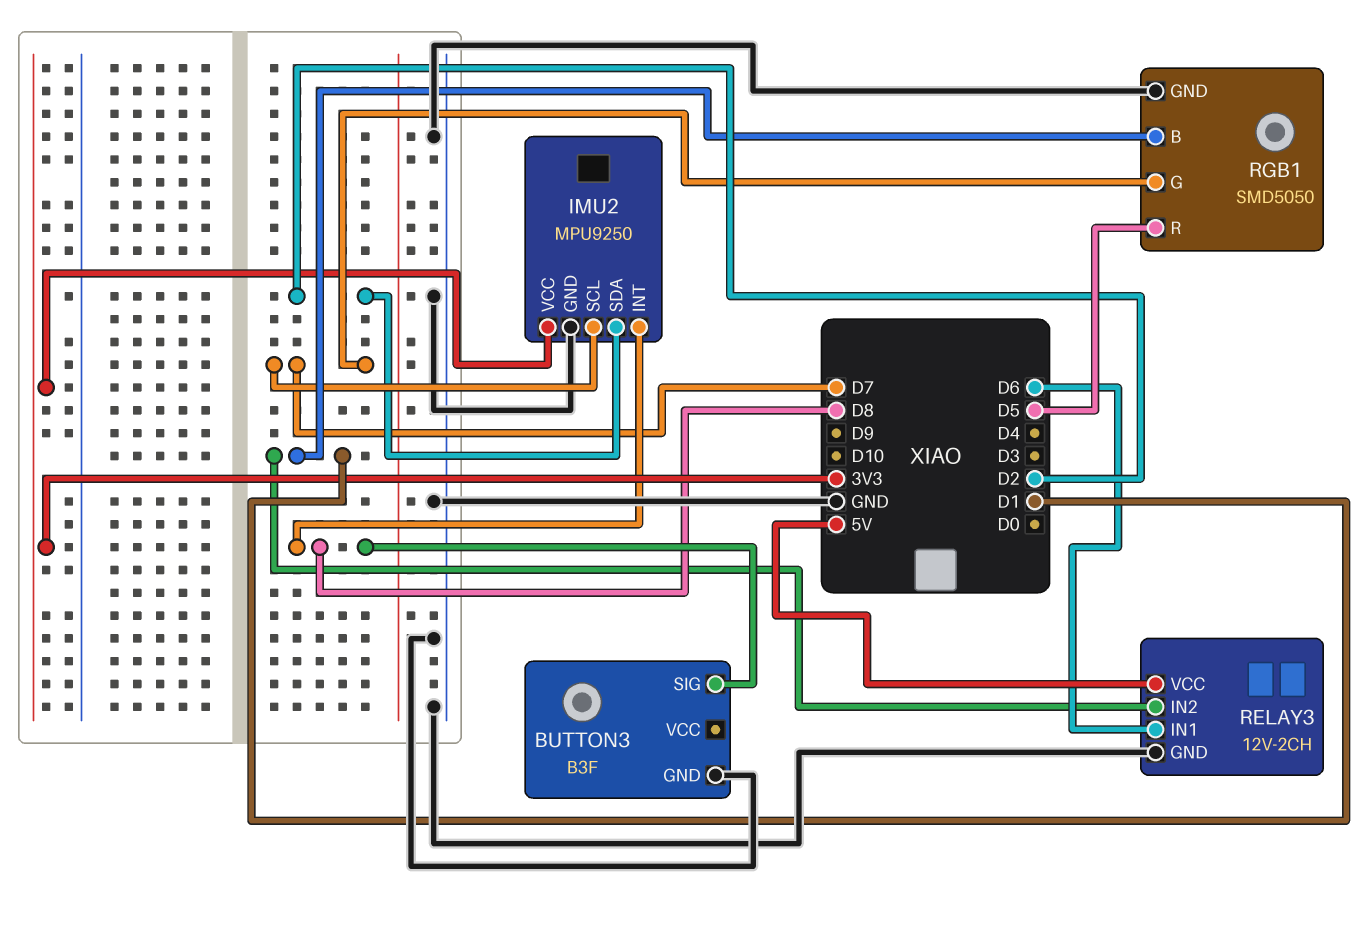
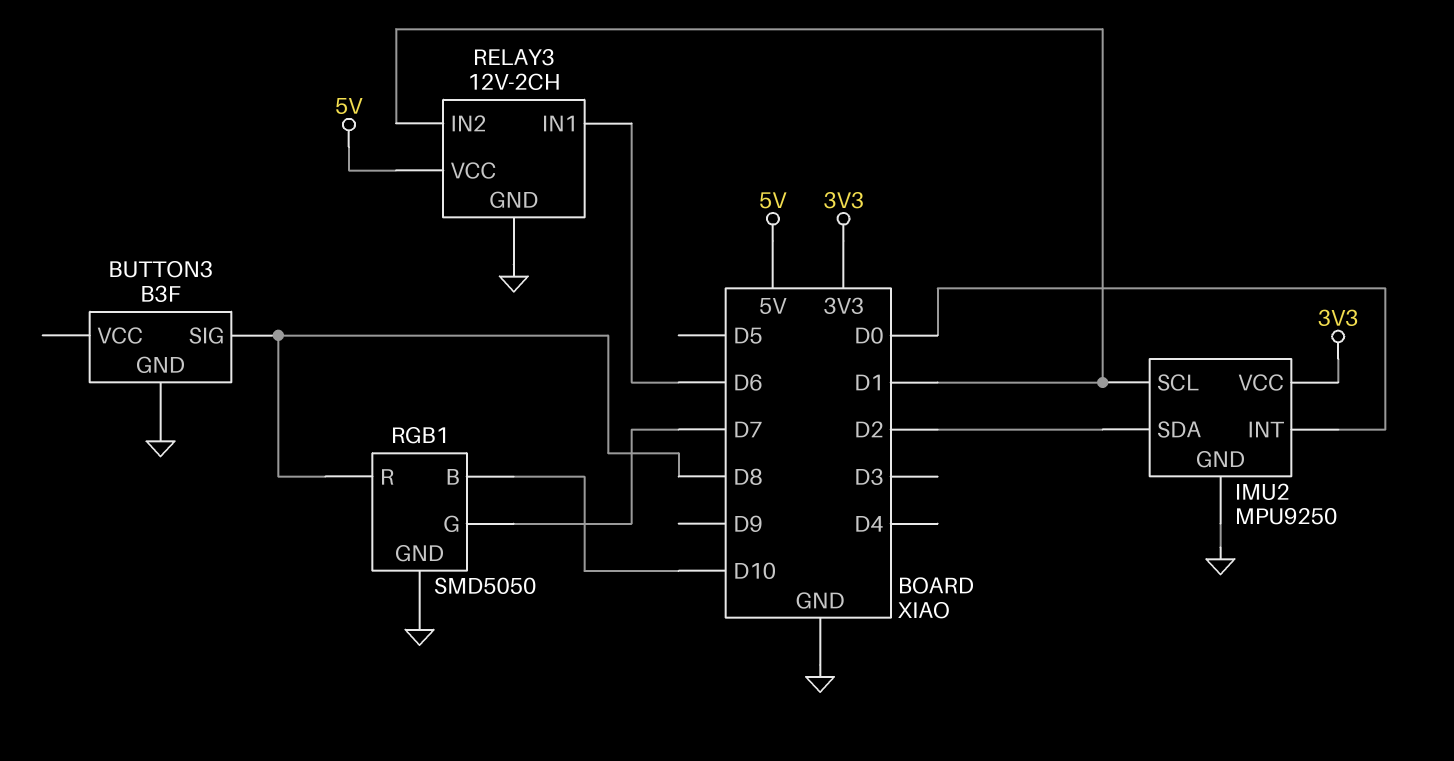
IMU2 pin INT: D8 -> D0
IMU2 pin SCL: D7 -> D1
RGB1 pin B: D1 -> D10
RGB1 pin R: D5 -> D8

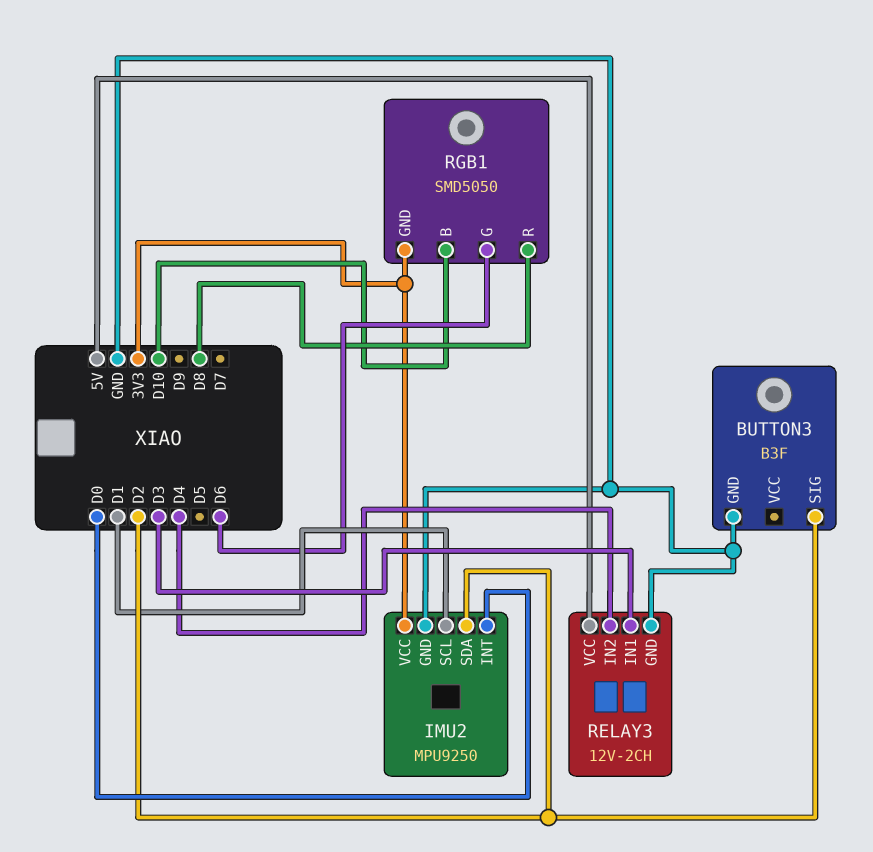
BUTTON3 pin SIG: D8 -> D2
RELAY3 pin IN1: D6 -> D3
RELAY3 pin IN2: D1 -> D4
RGB1 pin G: D7 -> D6
RGB1 pin GND: GND -> 3V3

